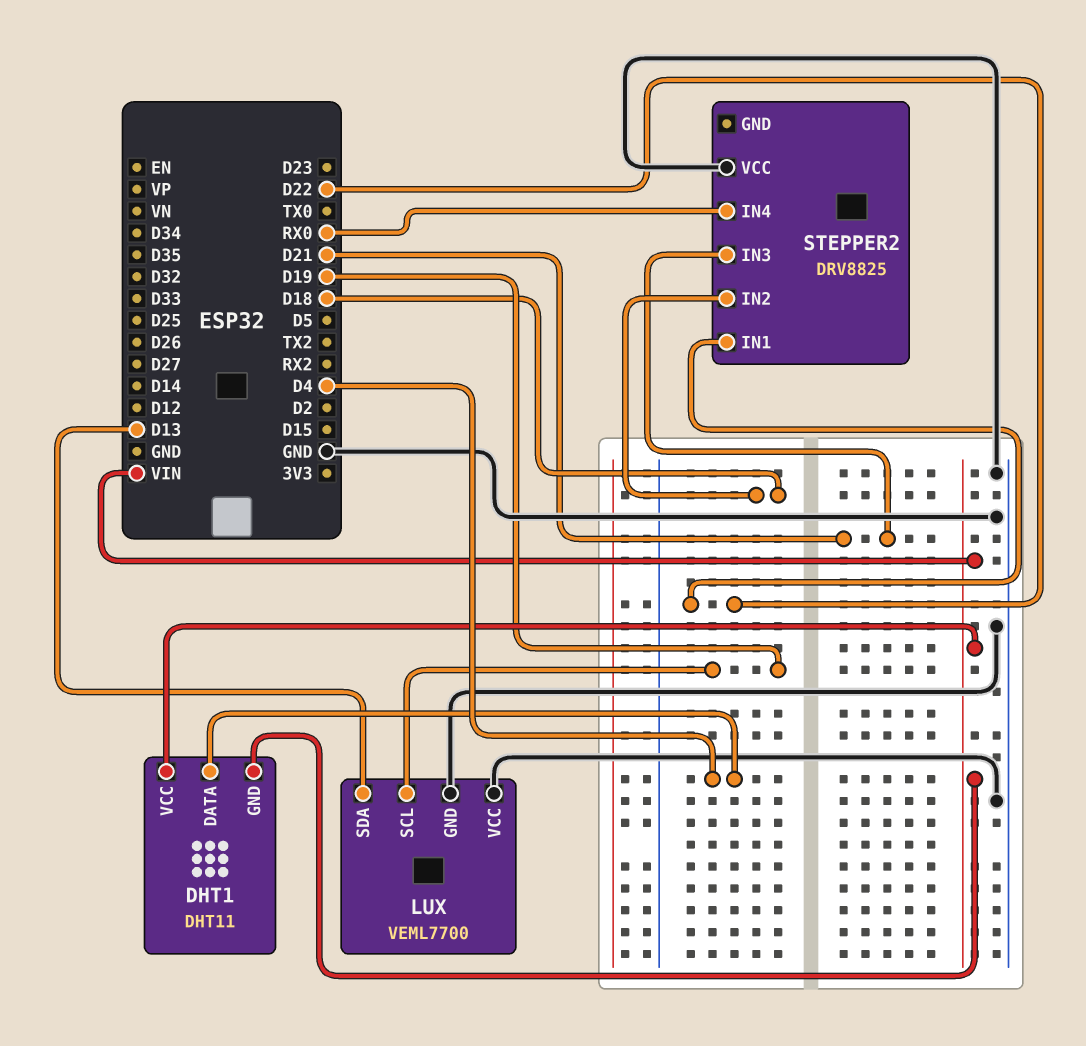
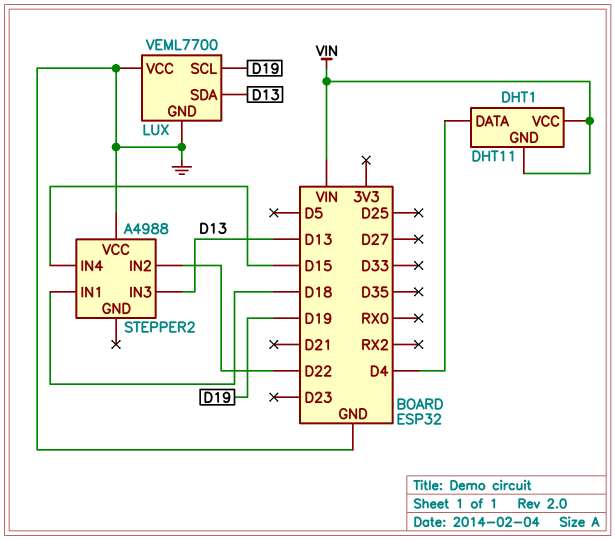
STEPPER2: DRV8825 -> A4988
STEPPER2 pin IN1: D22 -> D18
STEPPER2 pin IN2: D18 -> D22
STEPPER2 pin IN3: D21 -> D13
STEPPER2 pin IN4: RX0 -> D15

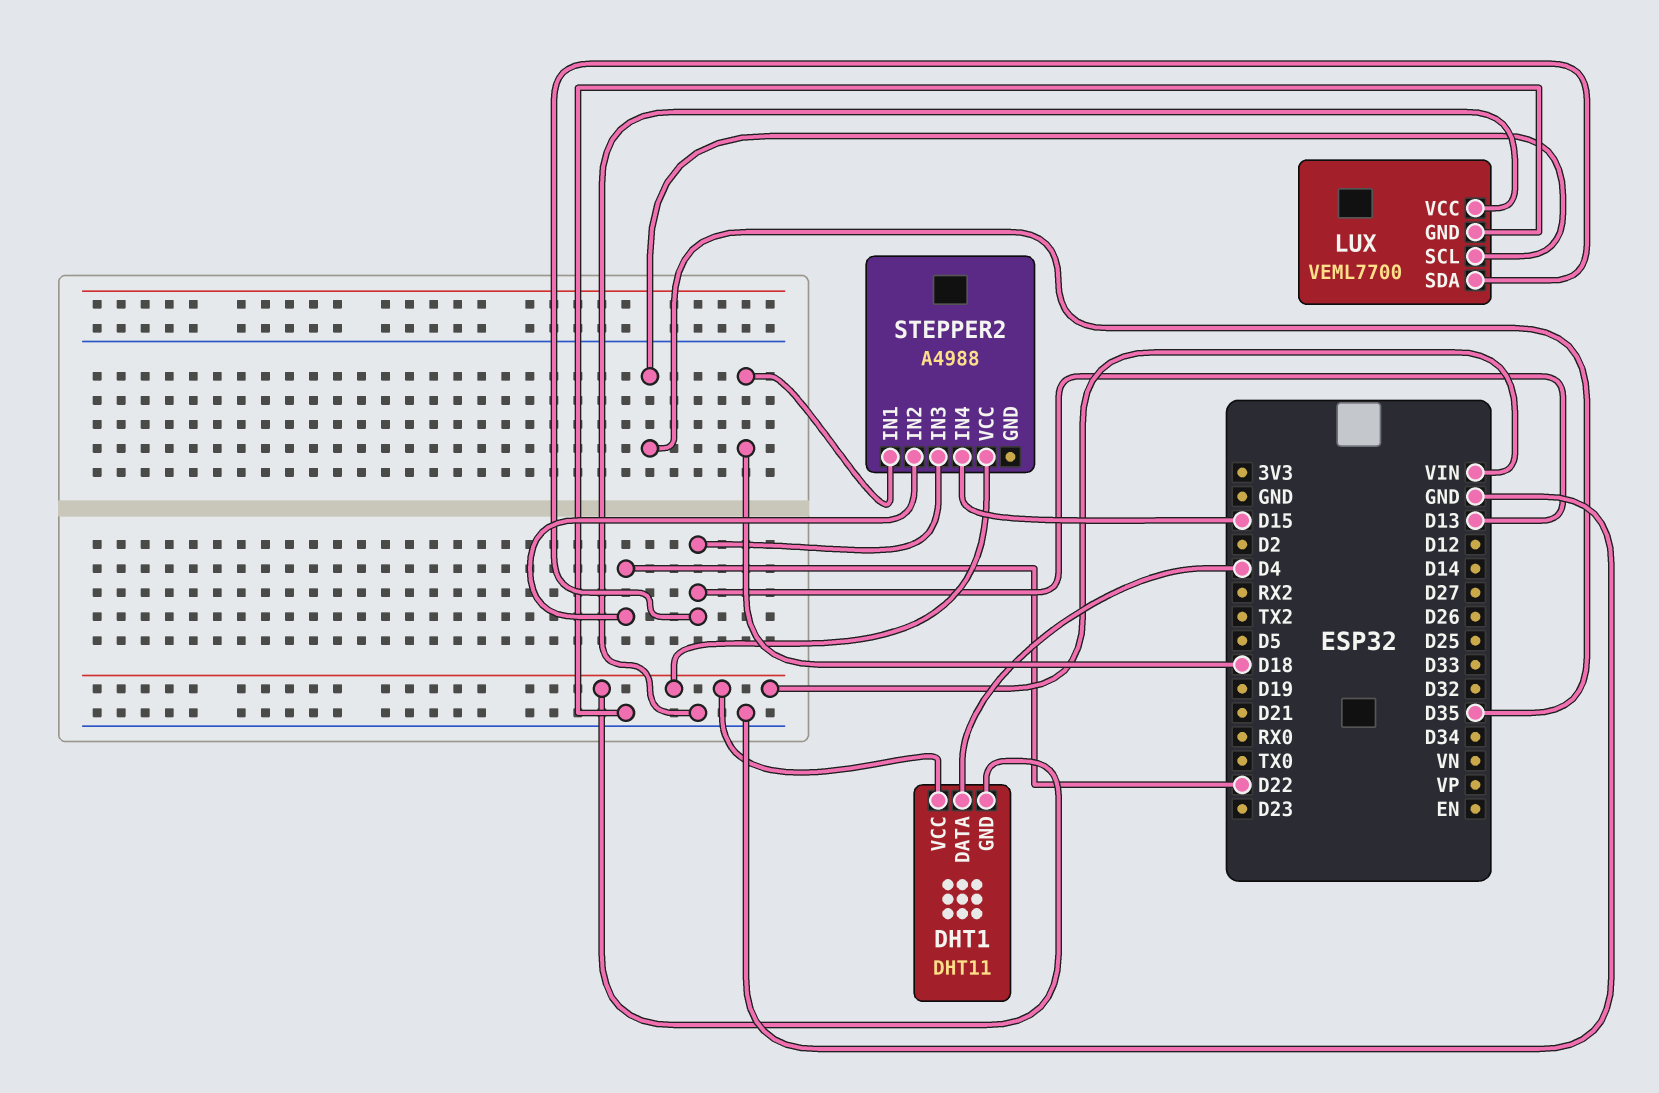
LUX pin SCL: D19 -> D35
STEPPER2 pin VCC: GND -> VIN

